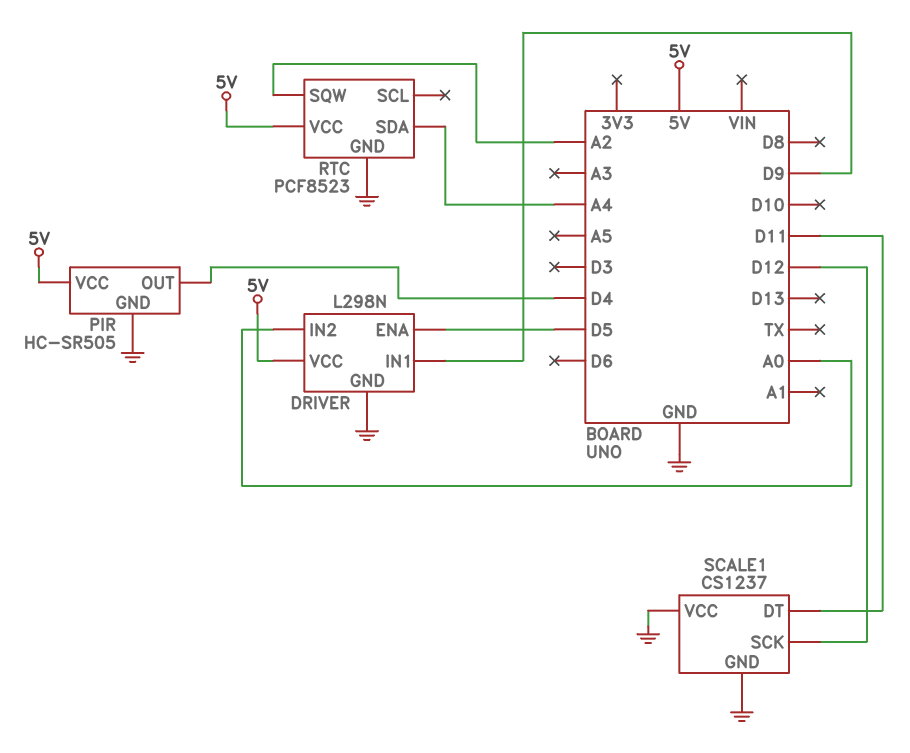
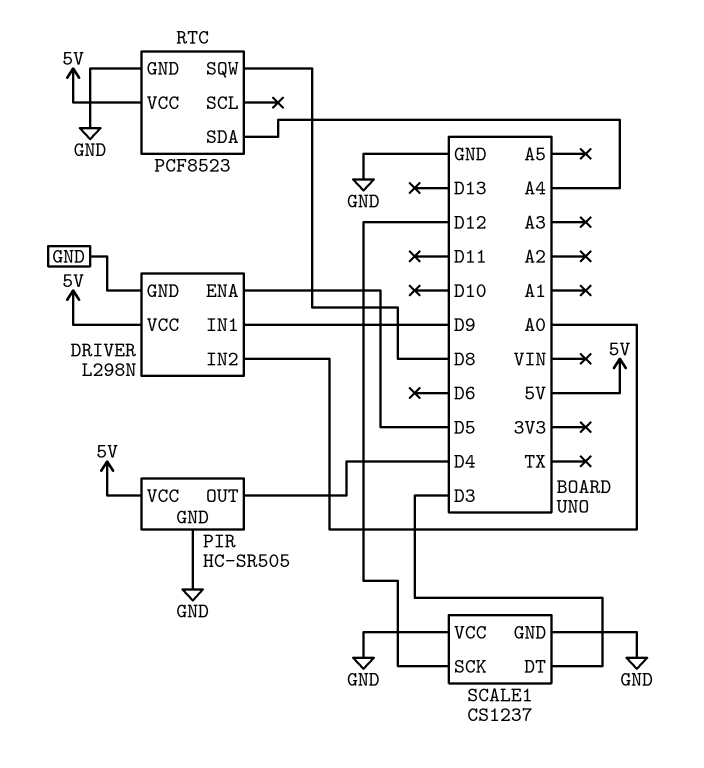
RTC pin SQW: A2 -> D8
SCALE1 pin DT: D11 -> D3

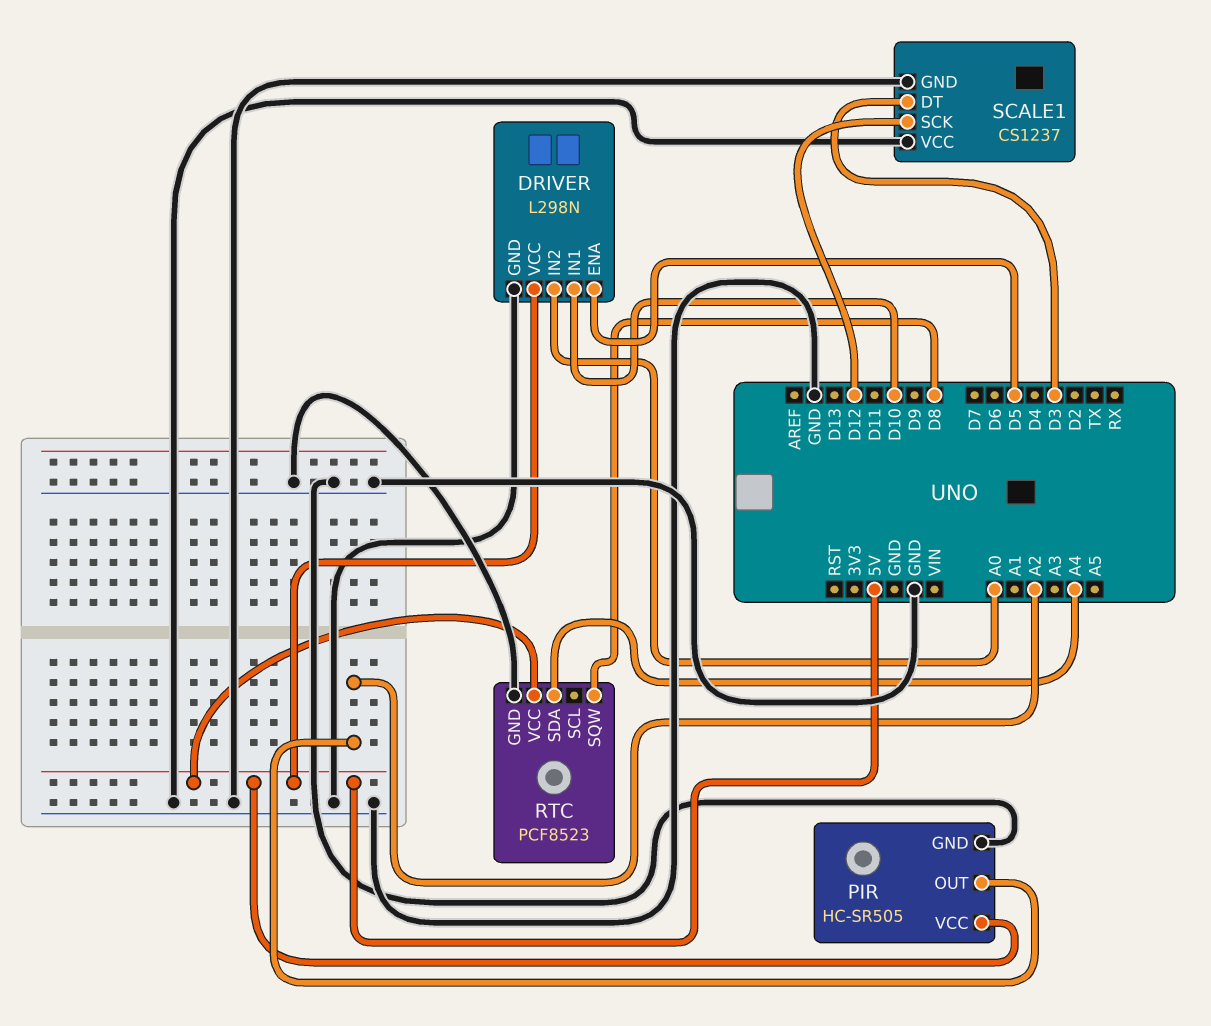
DRIVER pin IN1: D9 -> D10
PIR pin OUT: D4 -> A2

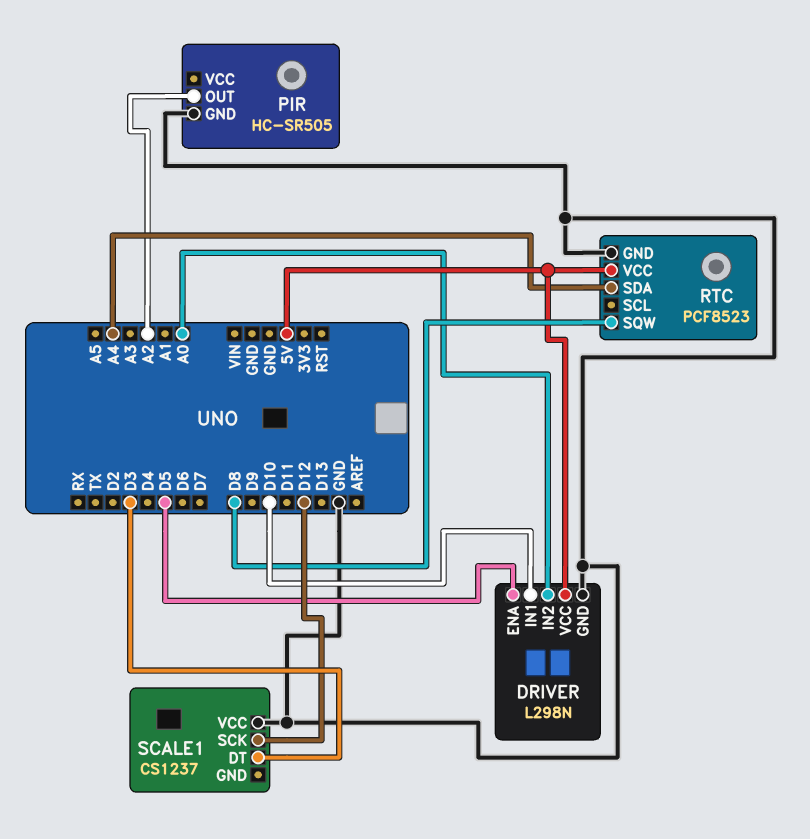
PIR pin VCC: 5V -> none
SCALE1 pin GND: GND -> none

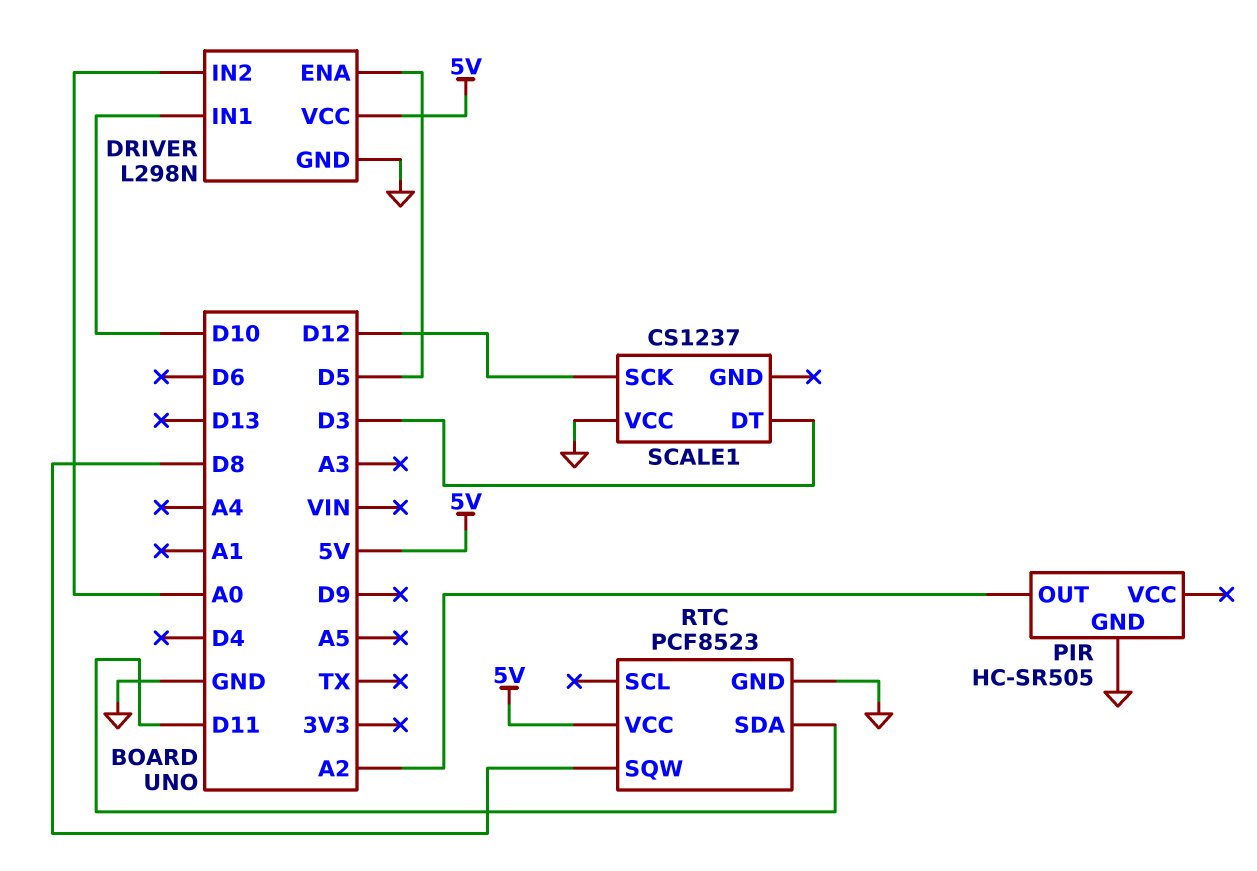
RTC pin SDA: A4 -> D11

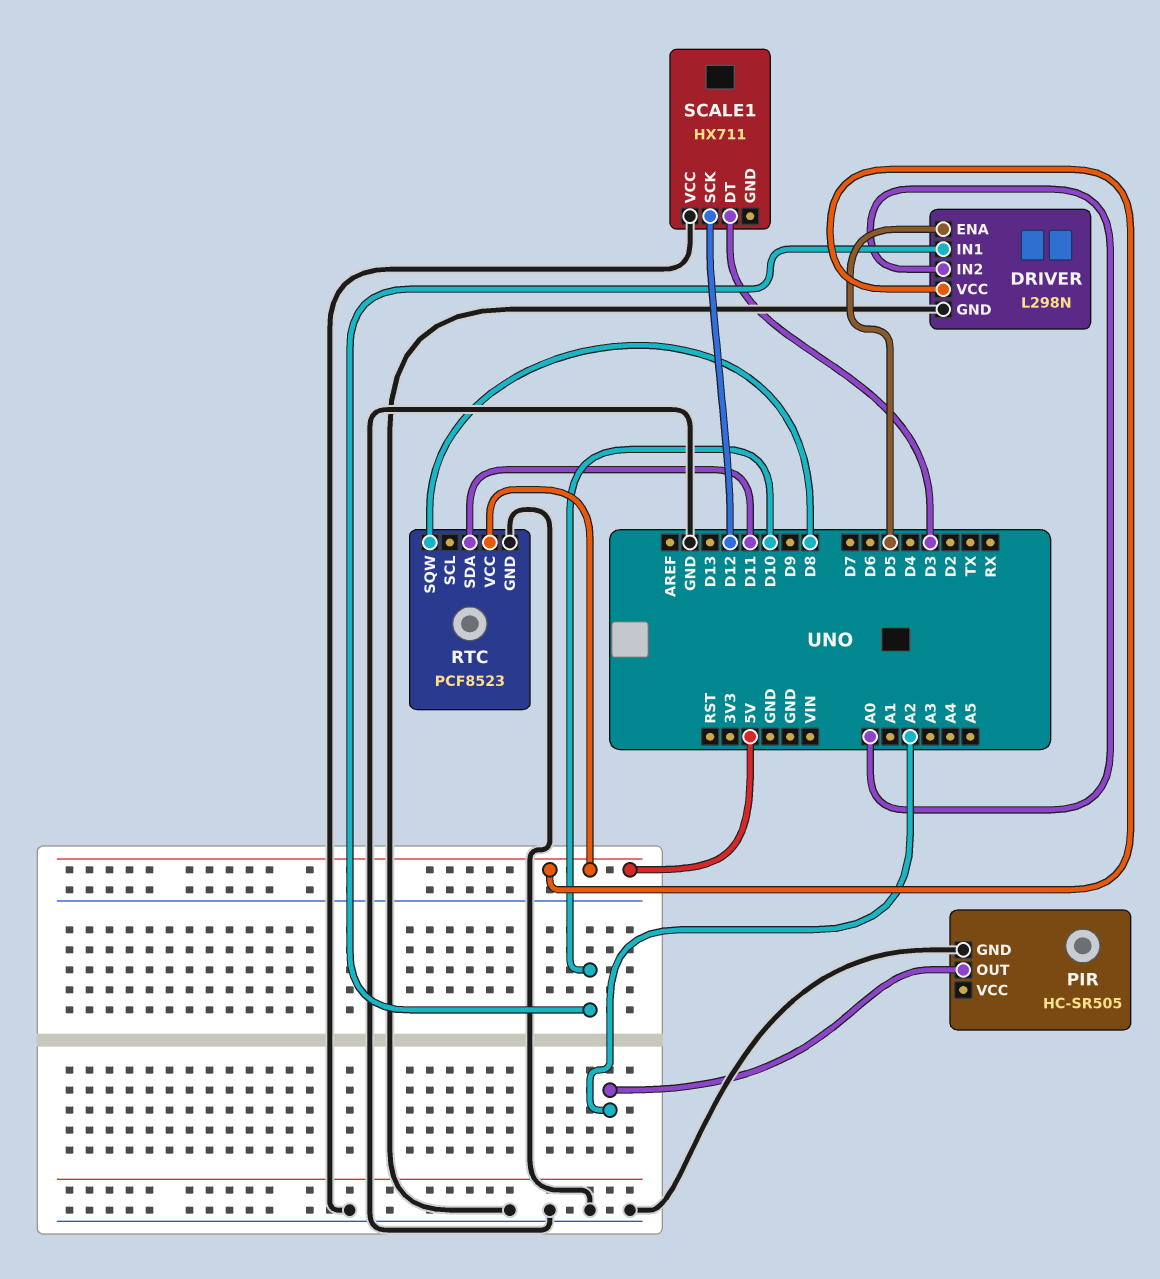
SCALE1: CS1237 -> HX711

